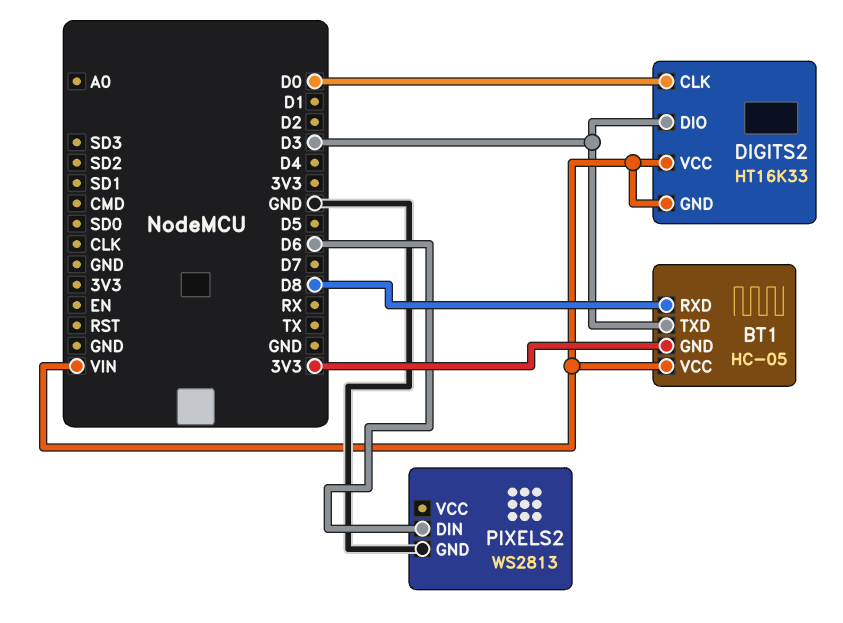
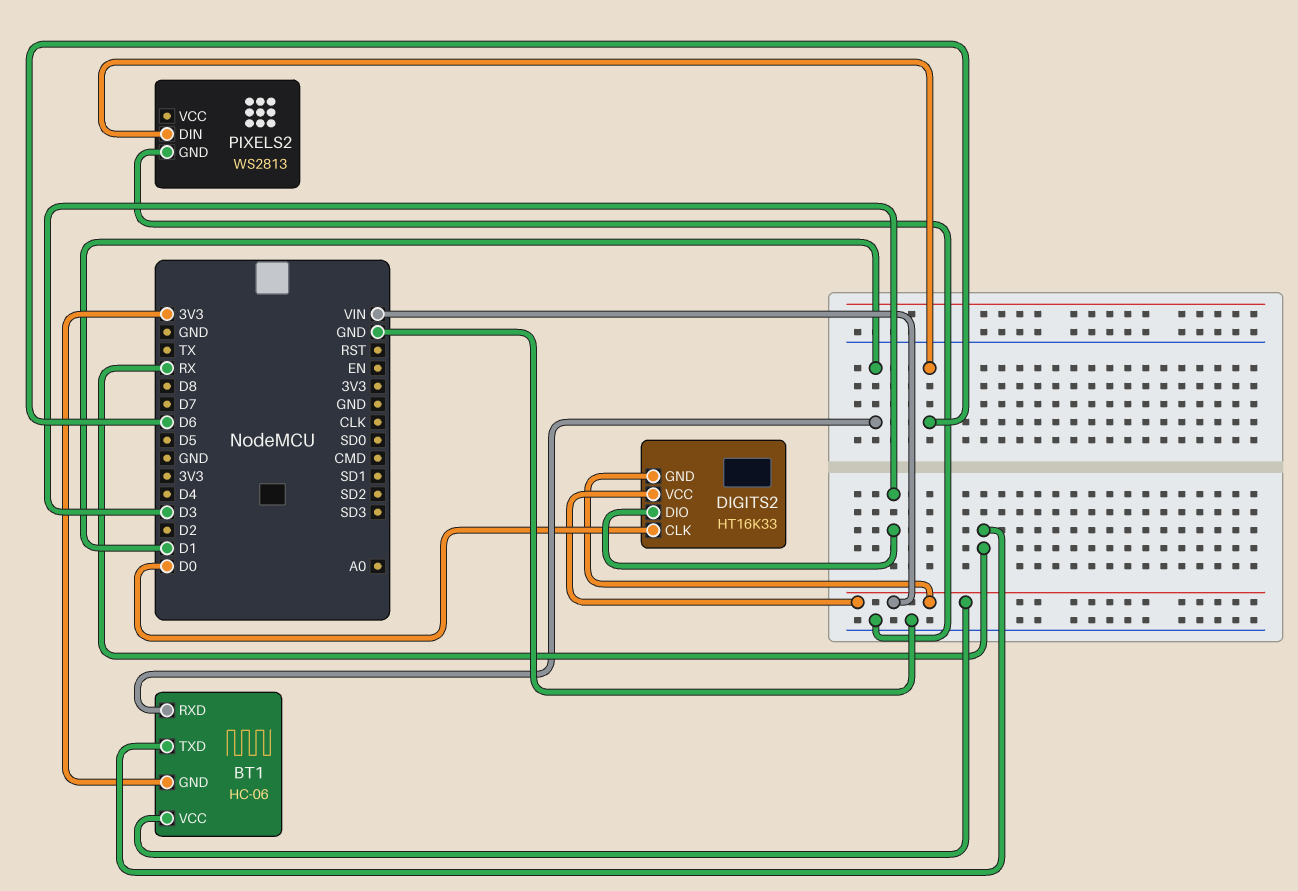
BT1: HC-05 -> HC-06
BT1 pin RXD: D8 -> D1
BT1 pin TXD: D3 -> RX

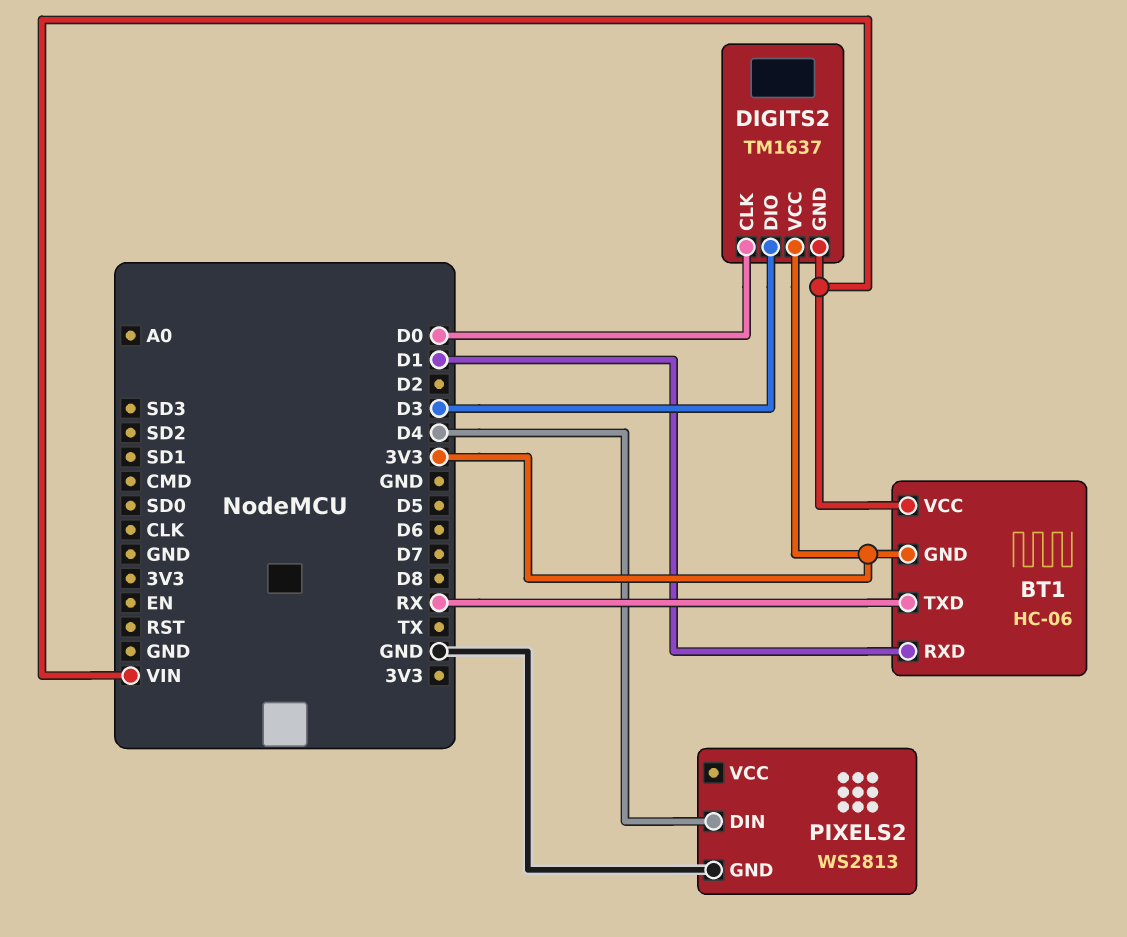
DIGITS2: HT16K33 -> TM1637
DIGITS2 pin VCC: VIN -> 3V3
PIXELS2 pin DIN: D6 -> D4

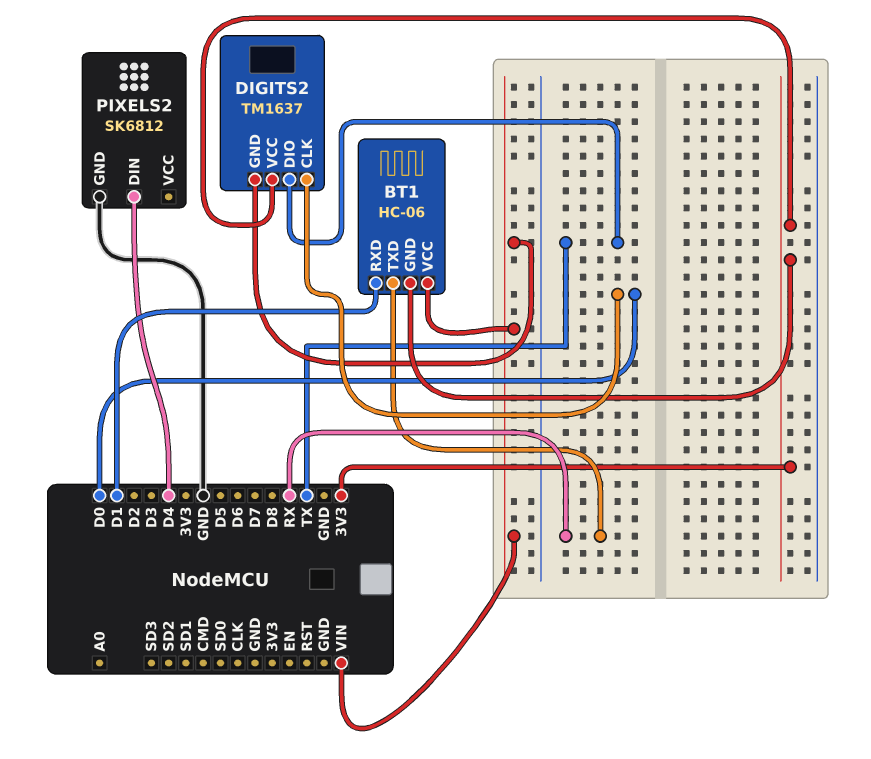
DIGITS2 pin DIO: D3 -> TX
PIXELS2: WS2813 -> SK6812

